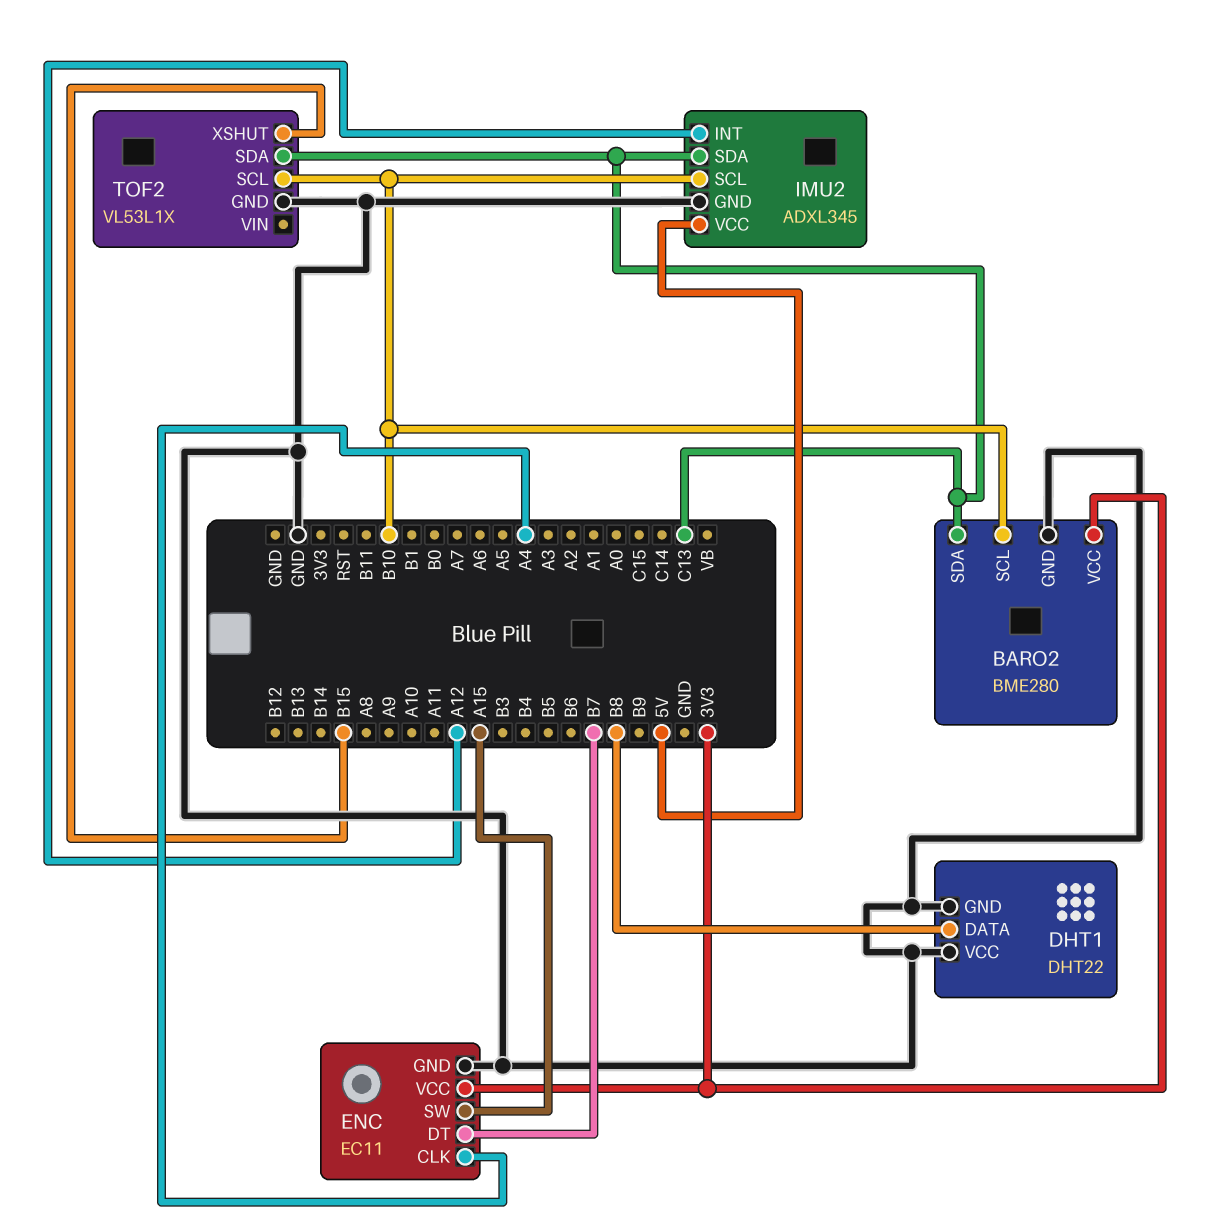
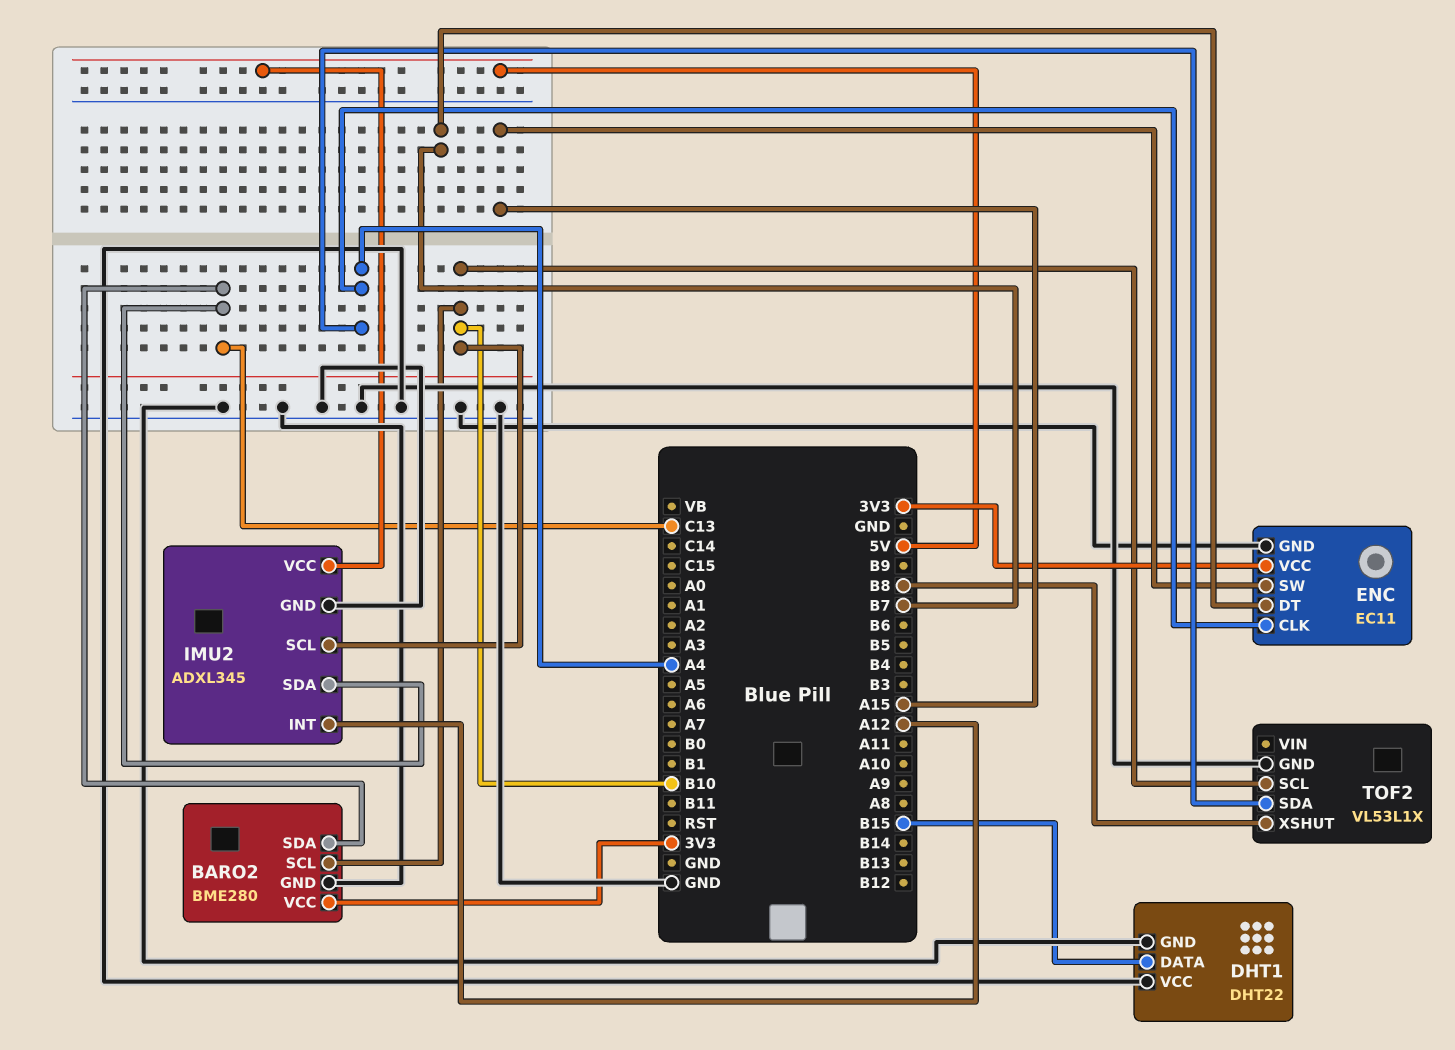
DHT1 pin DATA: B8 -> B15
TOF2 pin SDA: C13 -> A4
TOF2 pin XSHUT: B15 -> B8

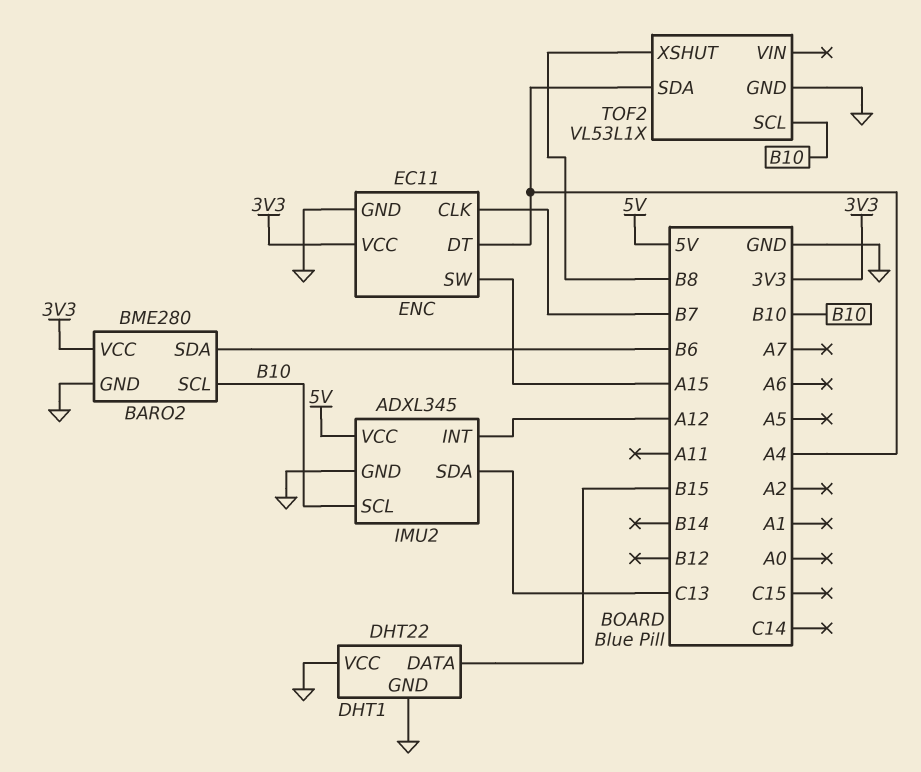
BARO2 pin SDA: C13 -> B6
ENC pin CLK: A4 -> B7
ENC pin DT: B7 -> A4

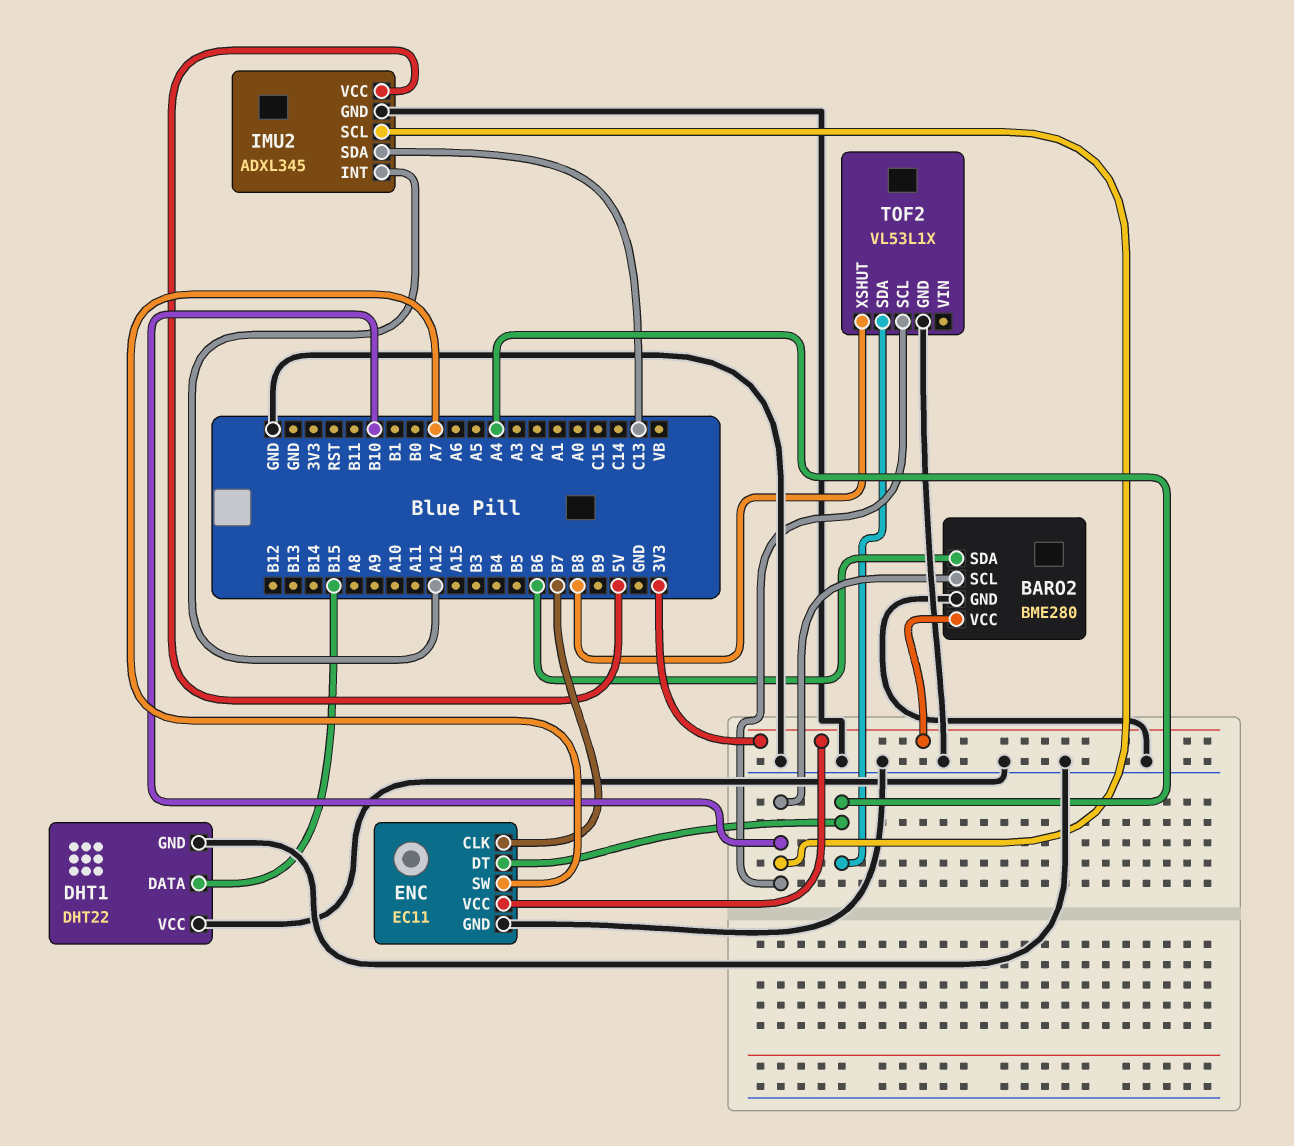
ENC pin SW: A15 -> A7

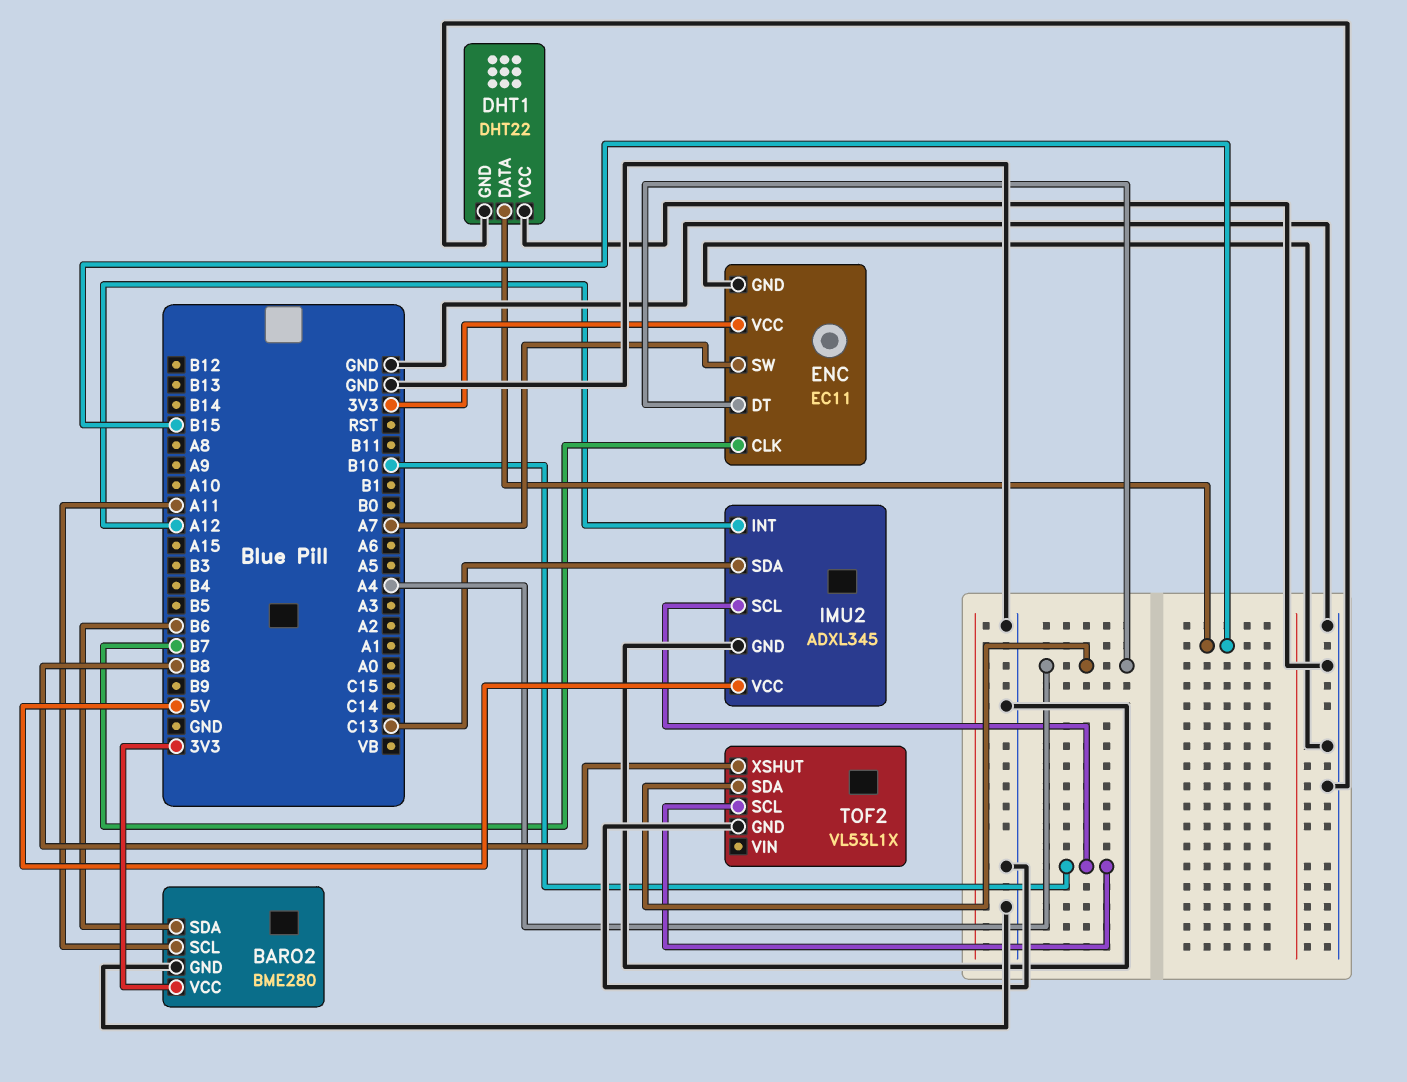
BARO2 pin SCL: B10 -> A11

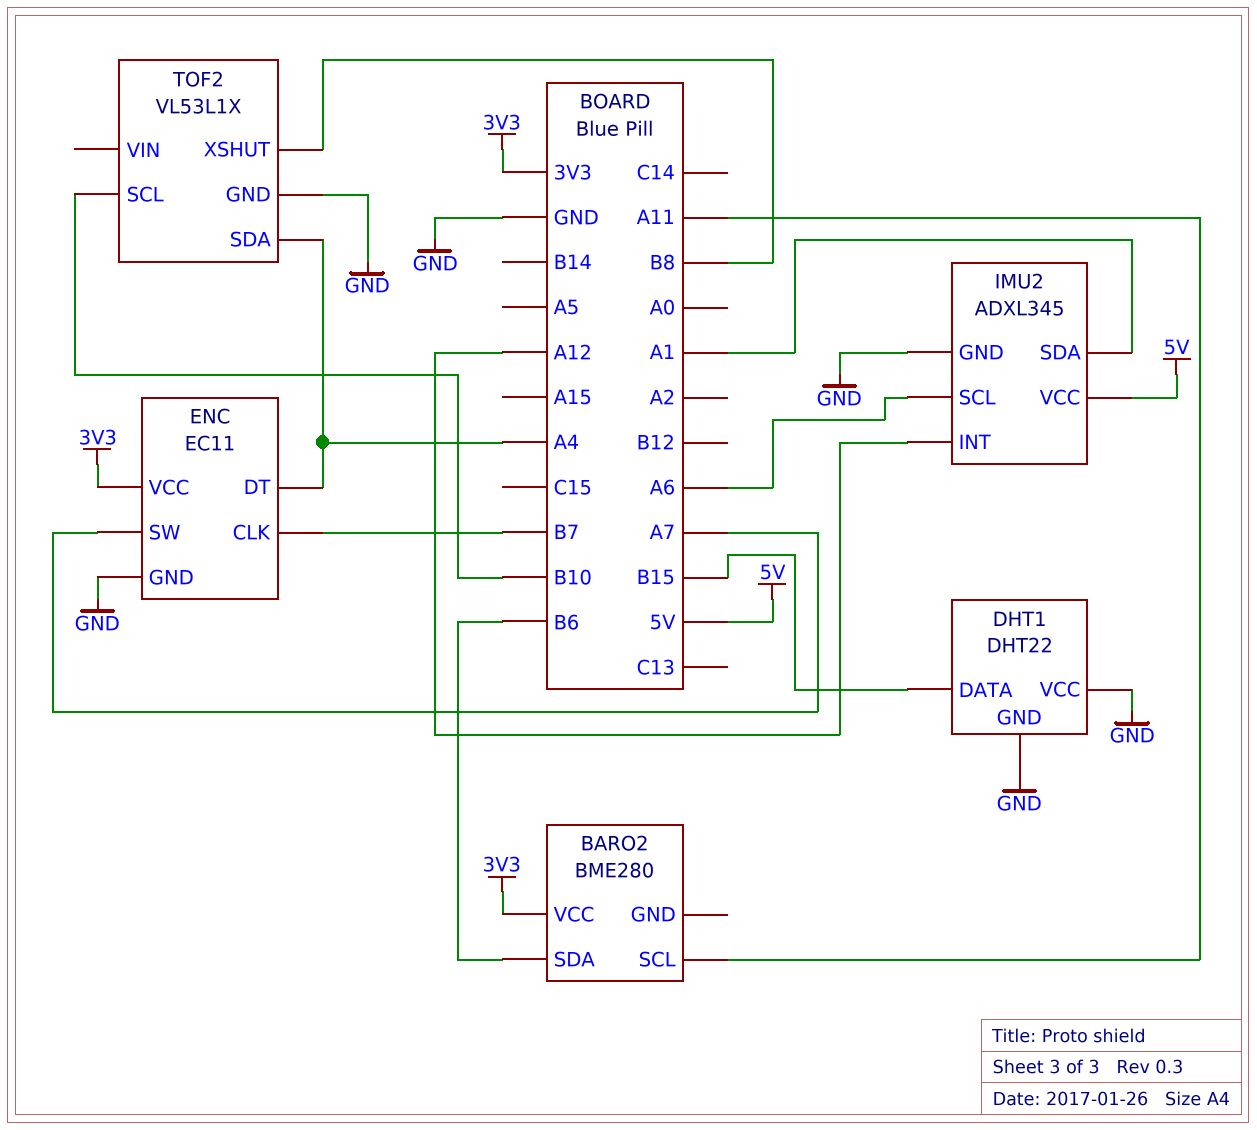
BARO2 pin GND: GND -> none
IMU2 pin SCL: B10 -> A6
IMU2 pin SDA: C13 -> A1

